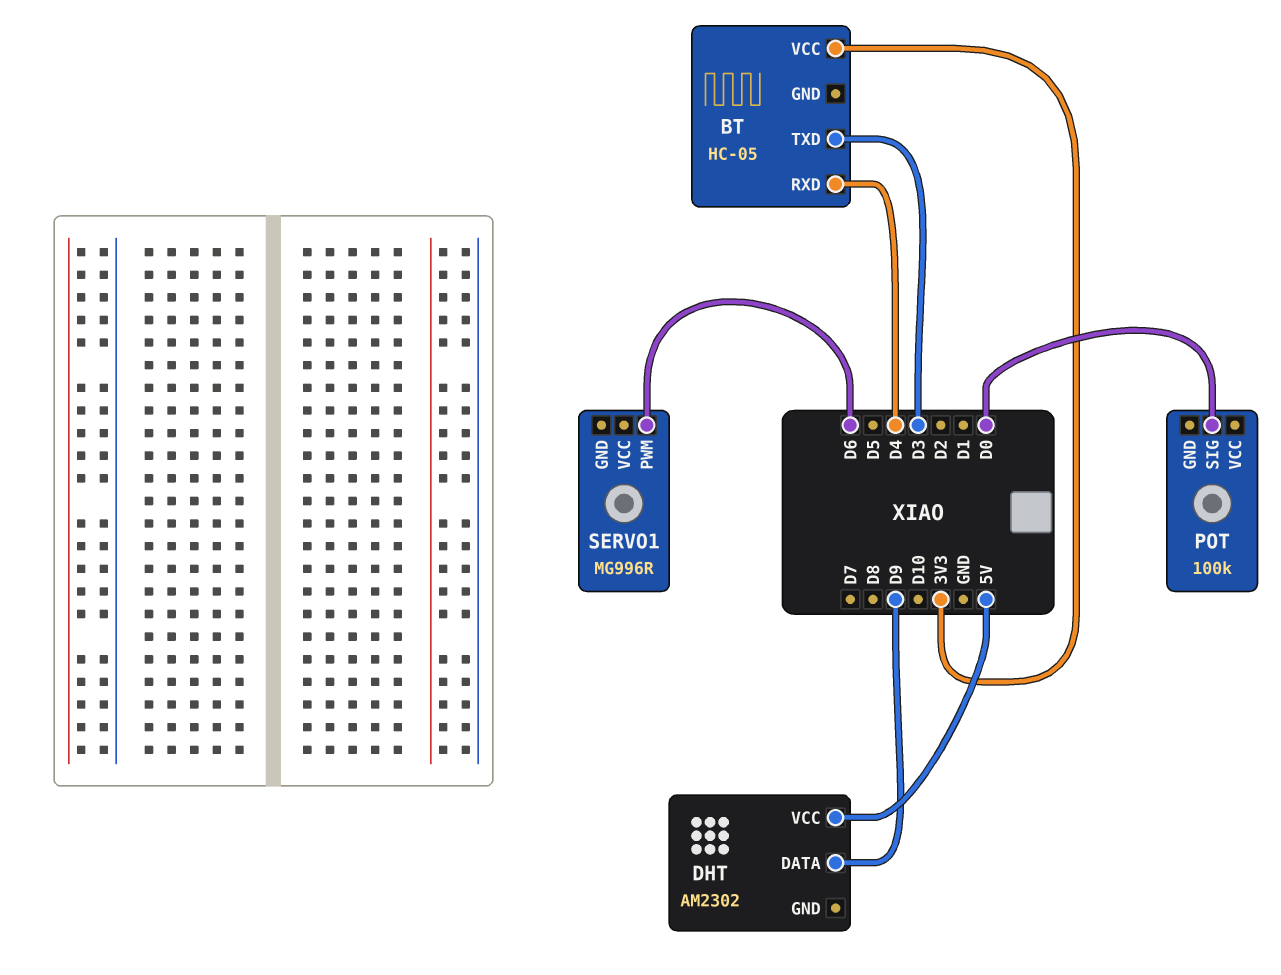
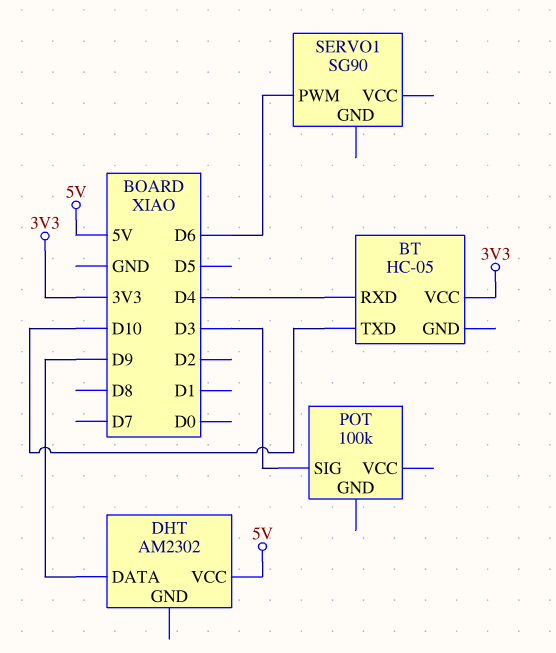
BT pin TXD: D3 -> D10
POT pin SIG: D0 -> D3
SERVO1: MG996R -> SG90

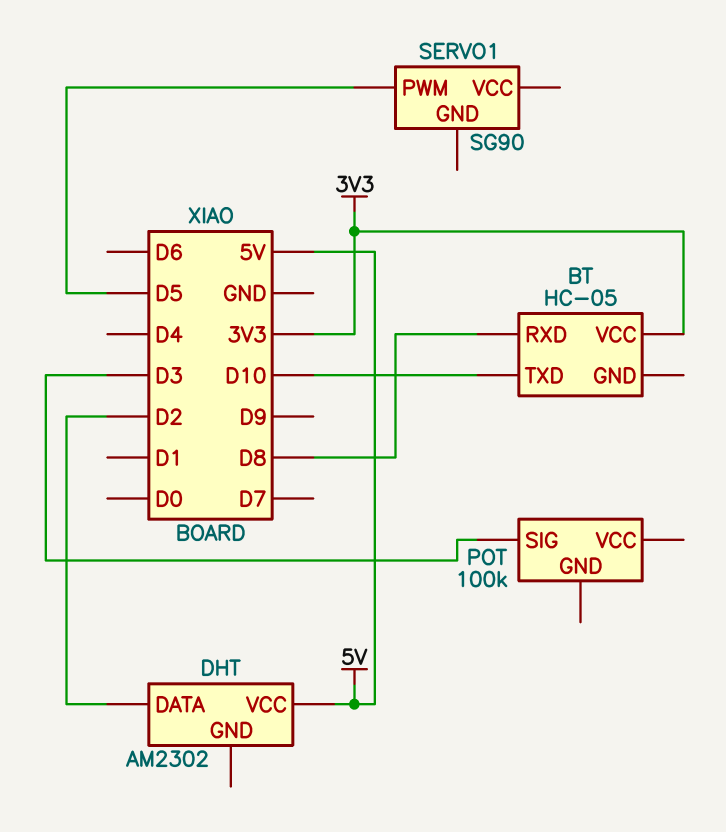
BT pin RXD: D4 -> D8
DHT pin DATA: D9 -> D2
SERVO1 pin PWM: D6 -> D5

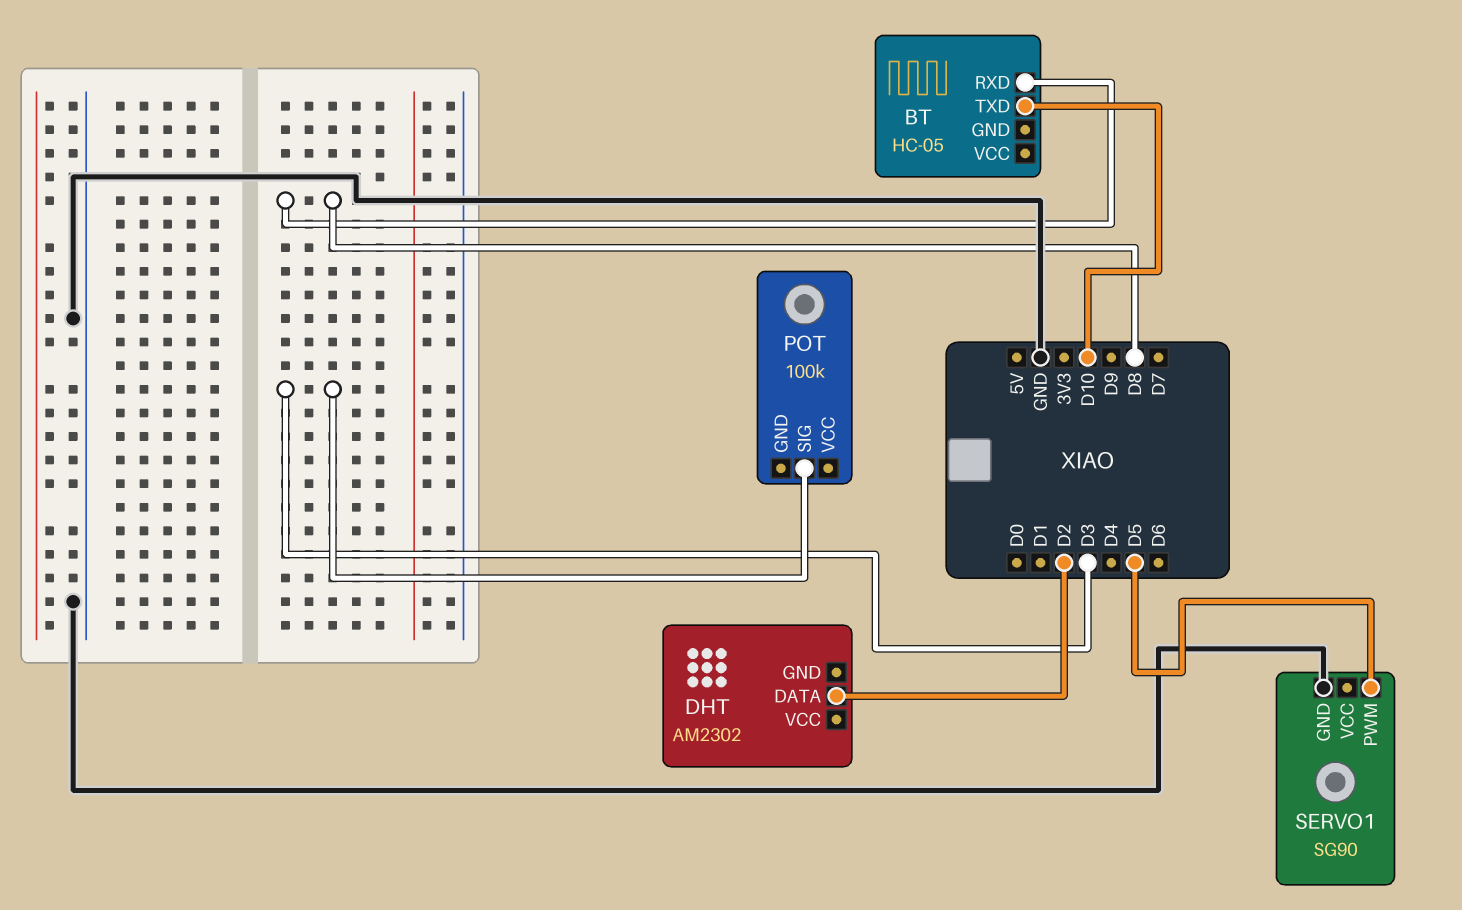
BT pin VCC: 3V3 -> none
DHT pin VCC: 5V -> none
SERVO1 pin GND: none -> GND

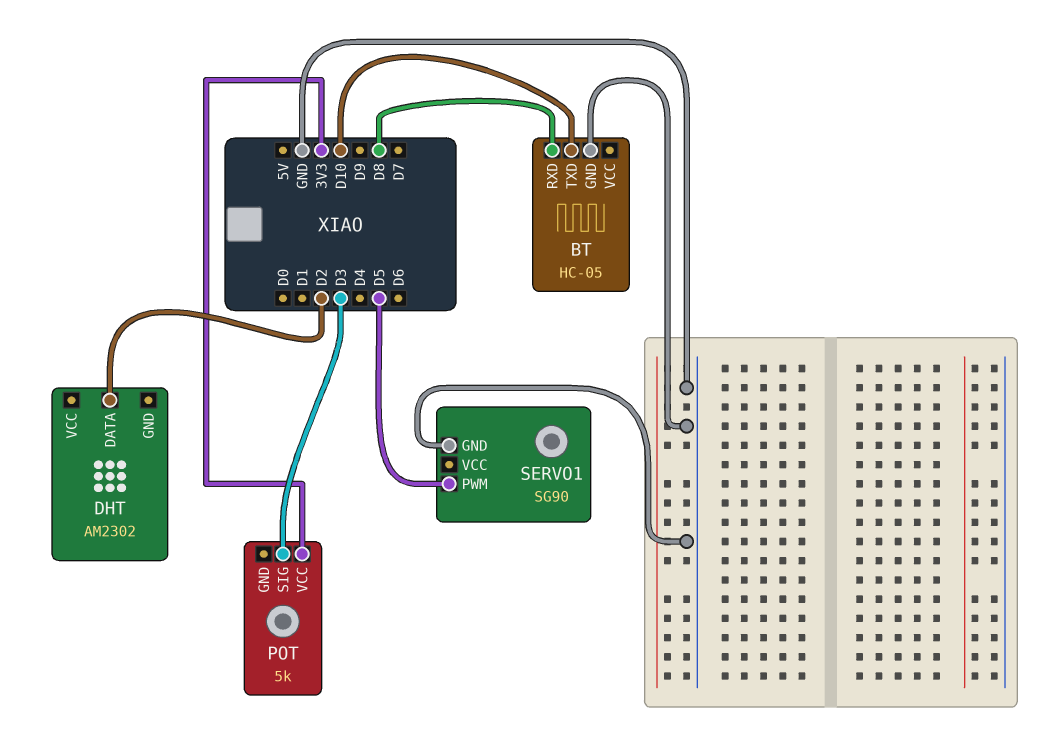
BT pin GND: none -> GND
POT: 100k -> 5k
POT pin VCC: none -> 3V3

